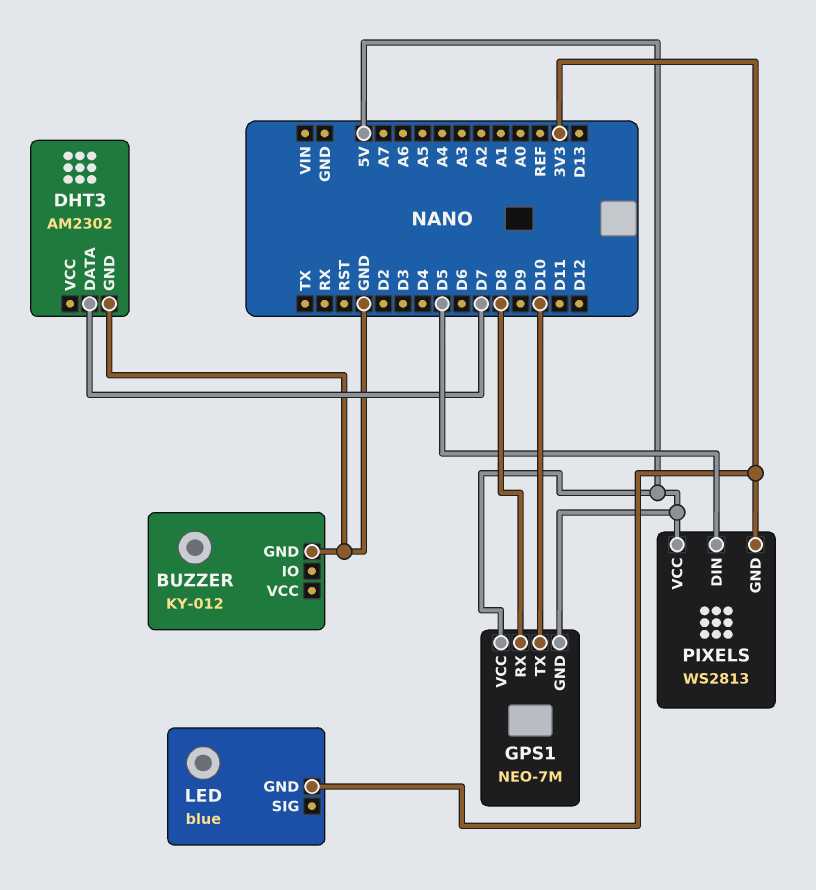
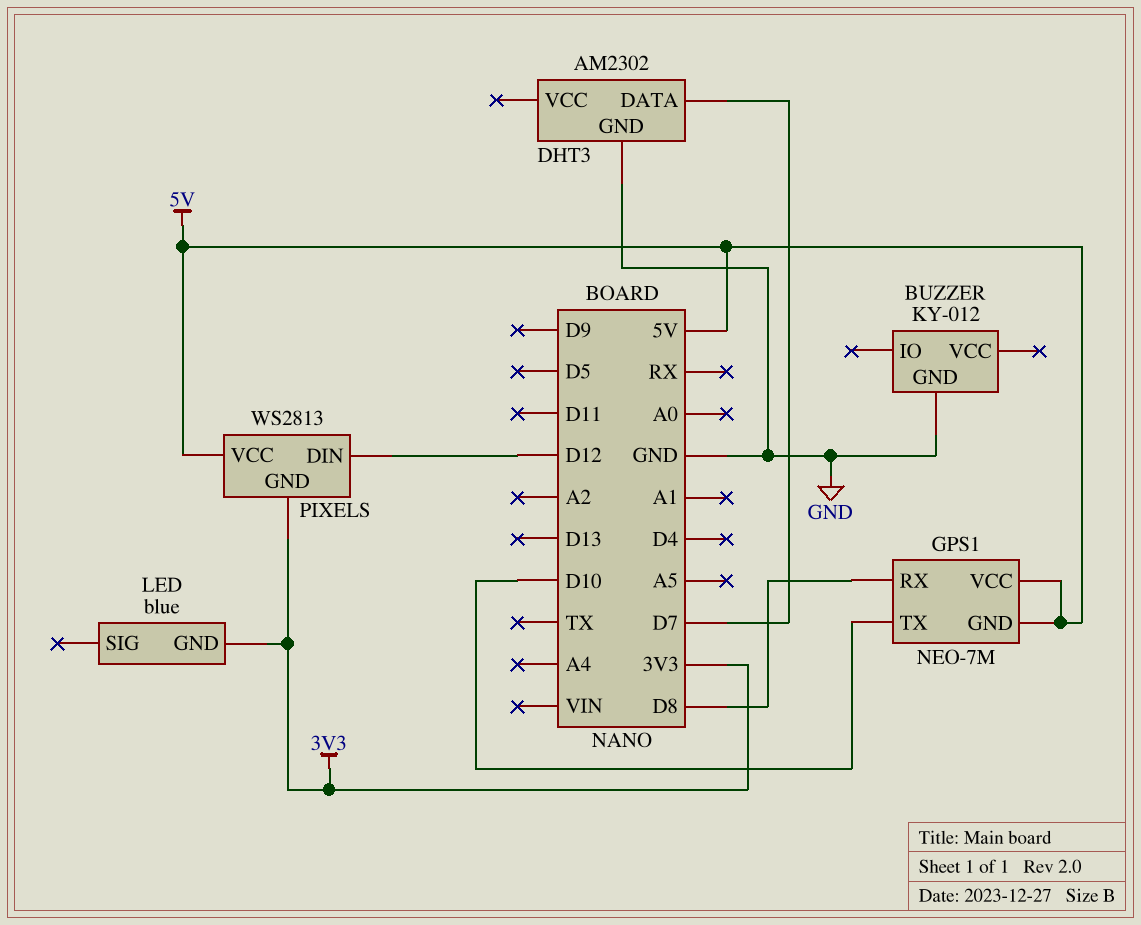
PIXELS pin DIN: D5 -> D12

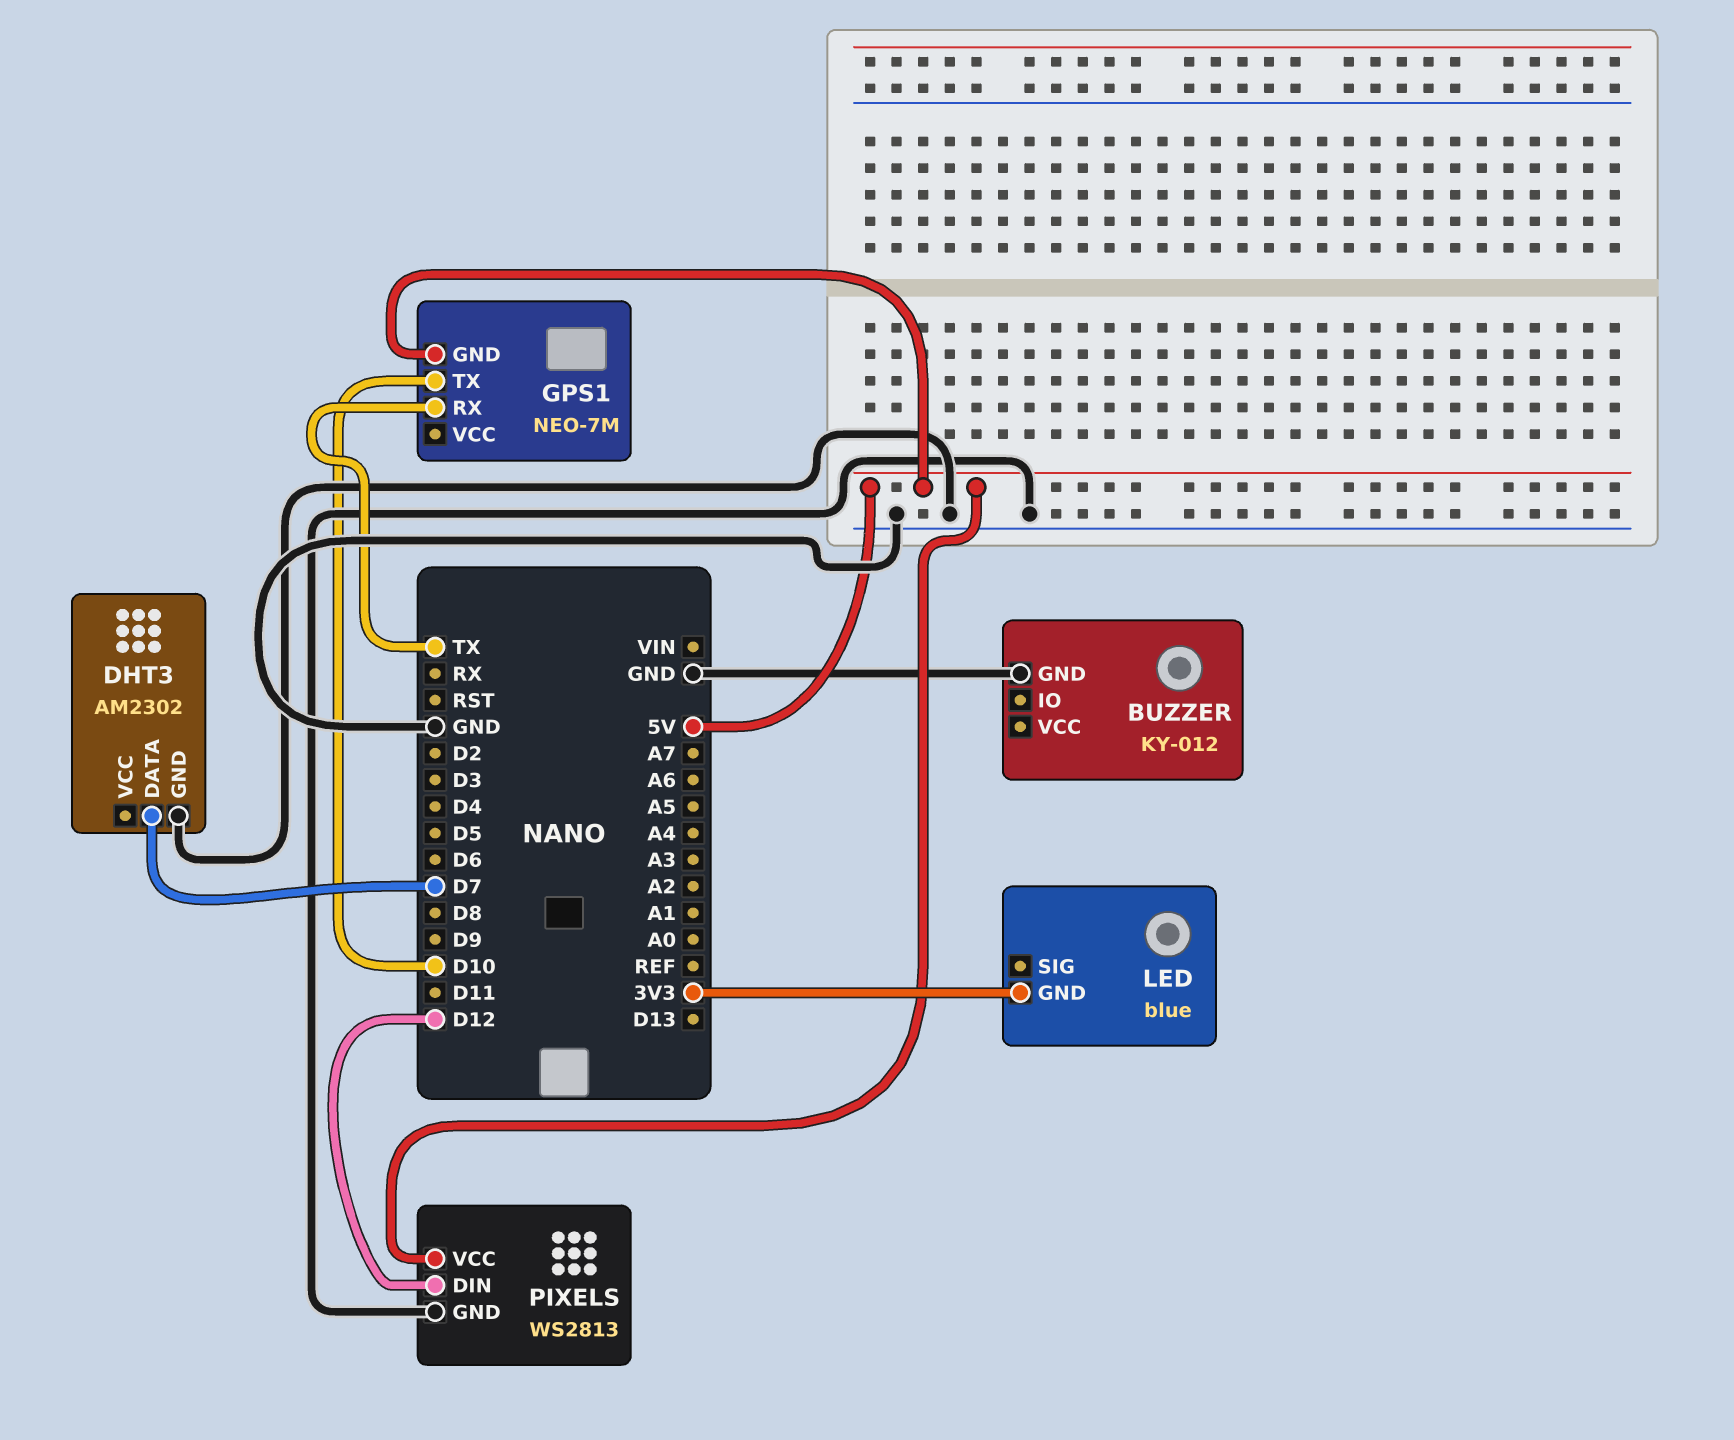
GPS1 pin RX: D8 -> TX
GPS1 pin VCC: 5V -> none
PIXELS pin GND: 3V3 -> GND

